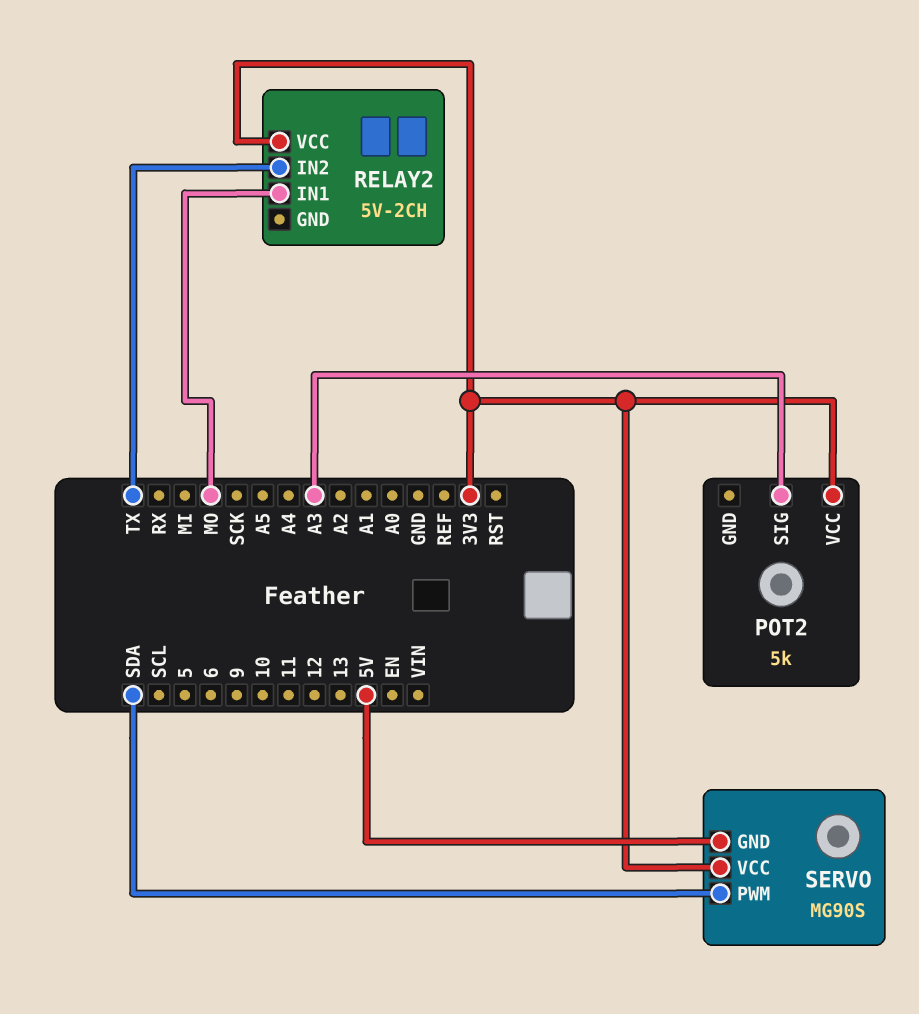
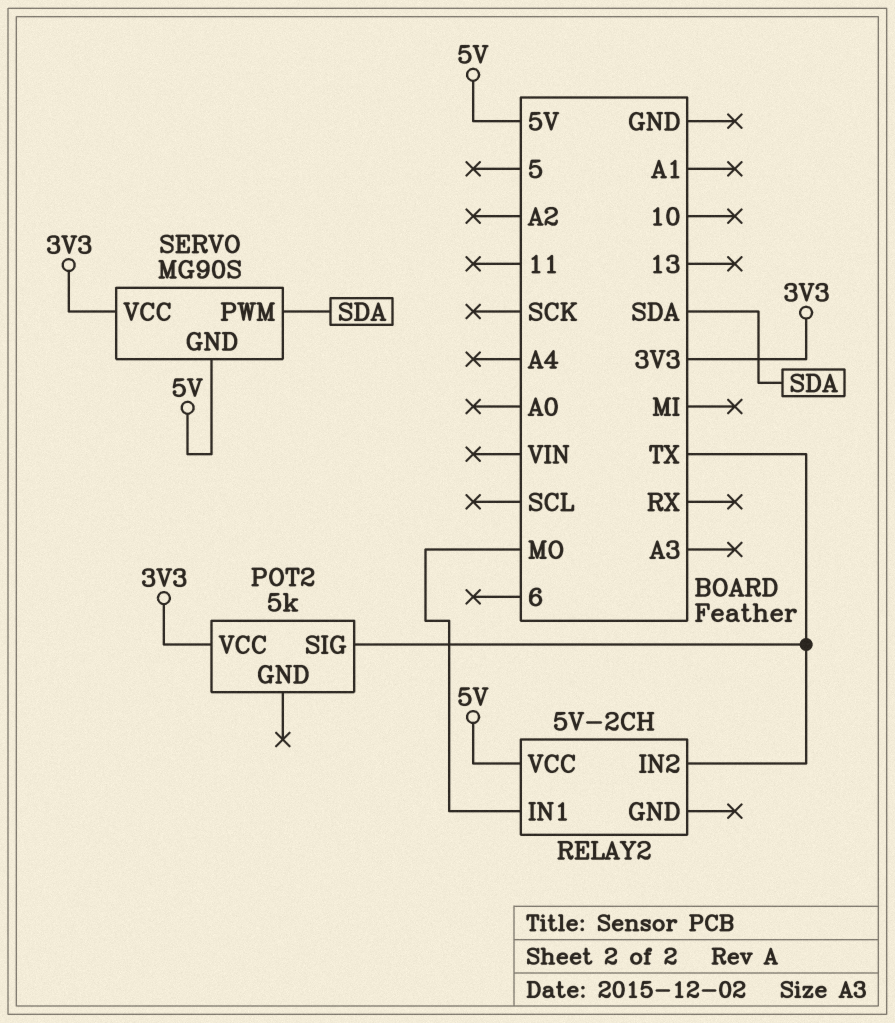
POT2 pin SIG: A3 -> TX
RELAY2 pin VCC: 3V3 -> 5V

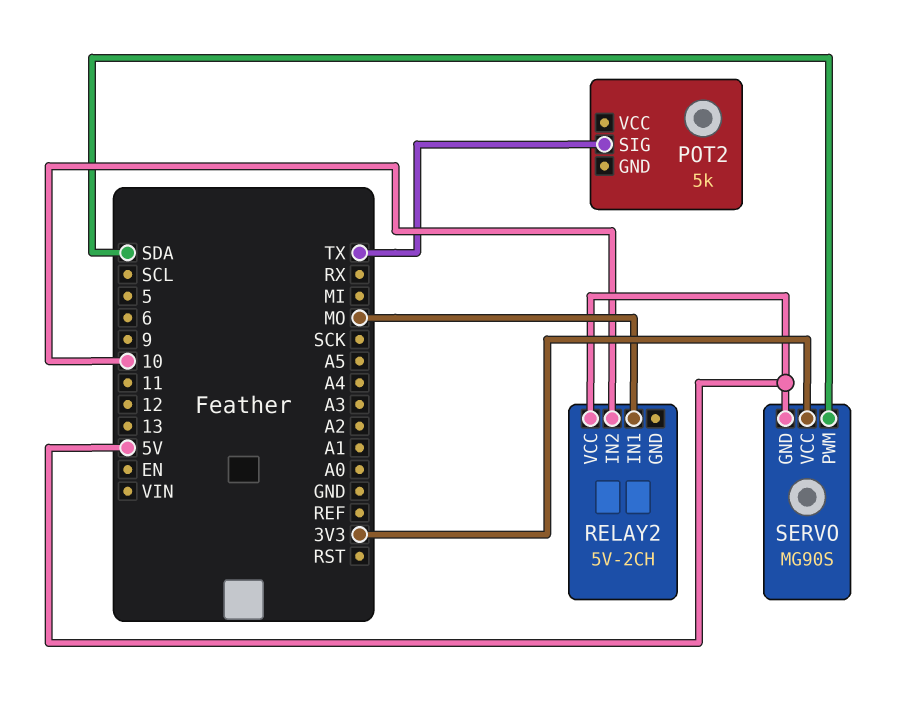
POT2 pin VCC: 3V3 -> none
RELAY2 pin IN2: TX -> 10

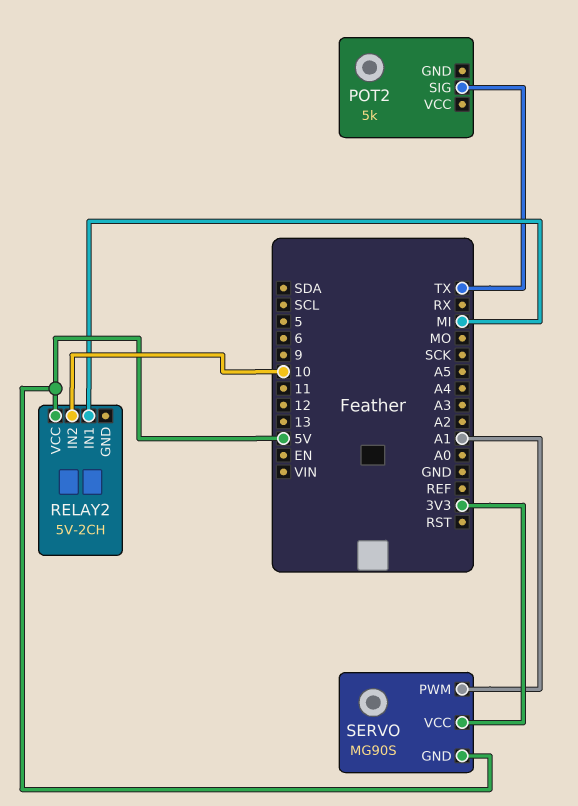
RELAY2 pin IN1: MO -> MI
SERVO pin PWM: SDA -> A1

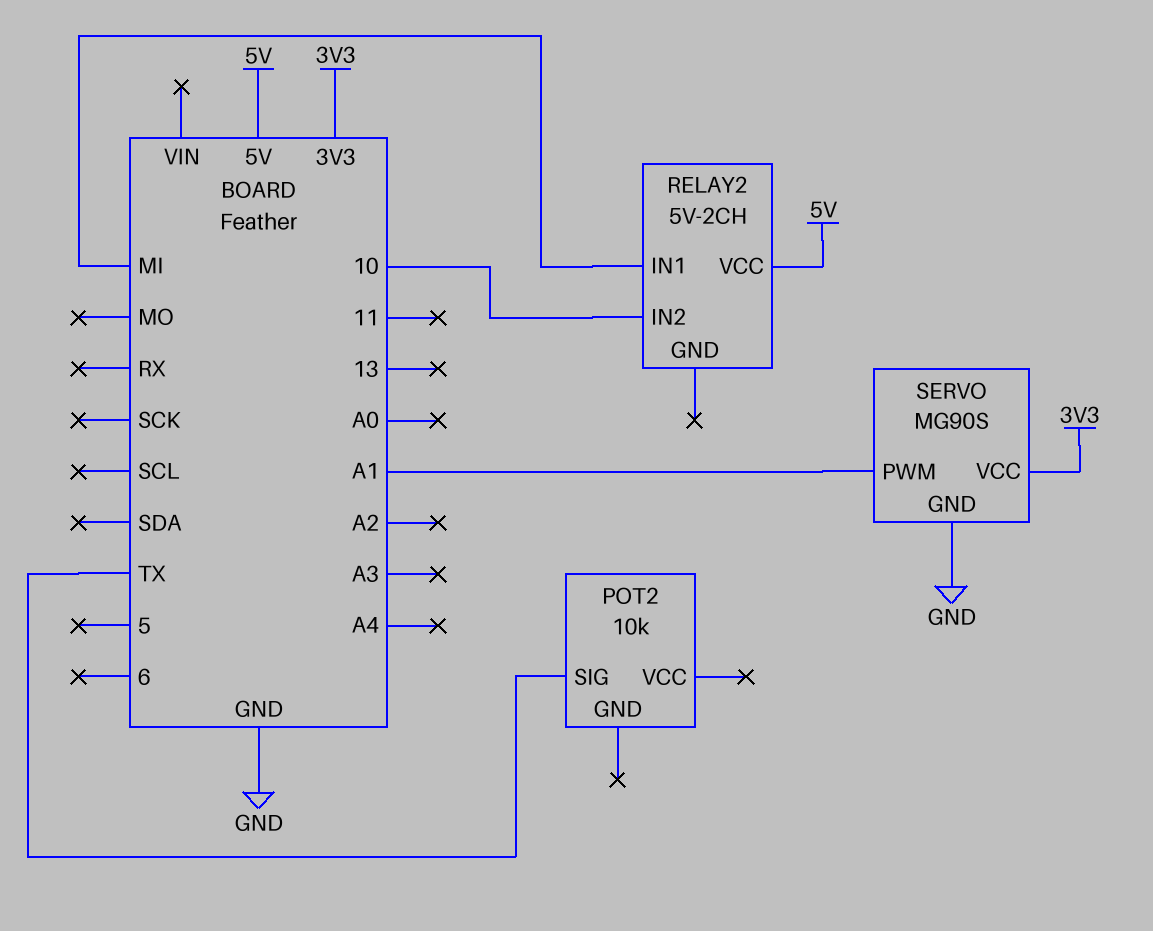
POT2: 5k -> 10k
SERVO pin GND: 5V -> GND

